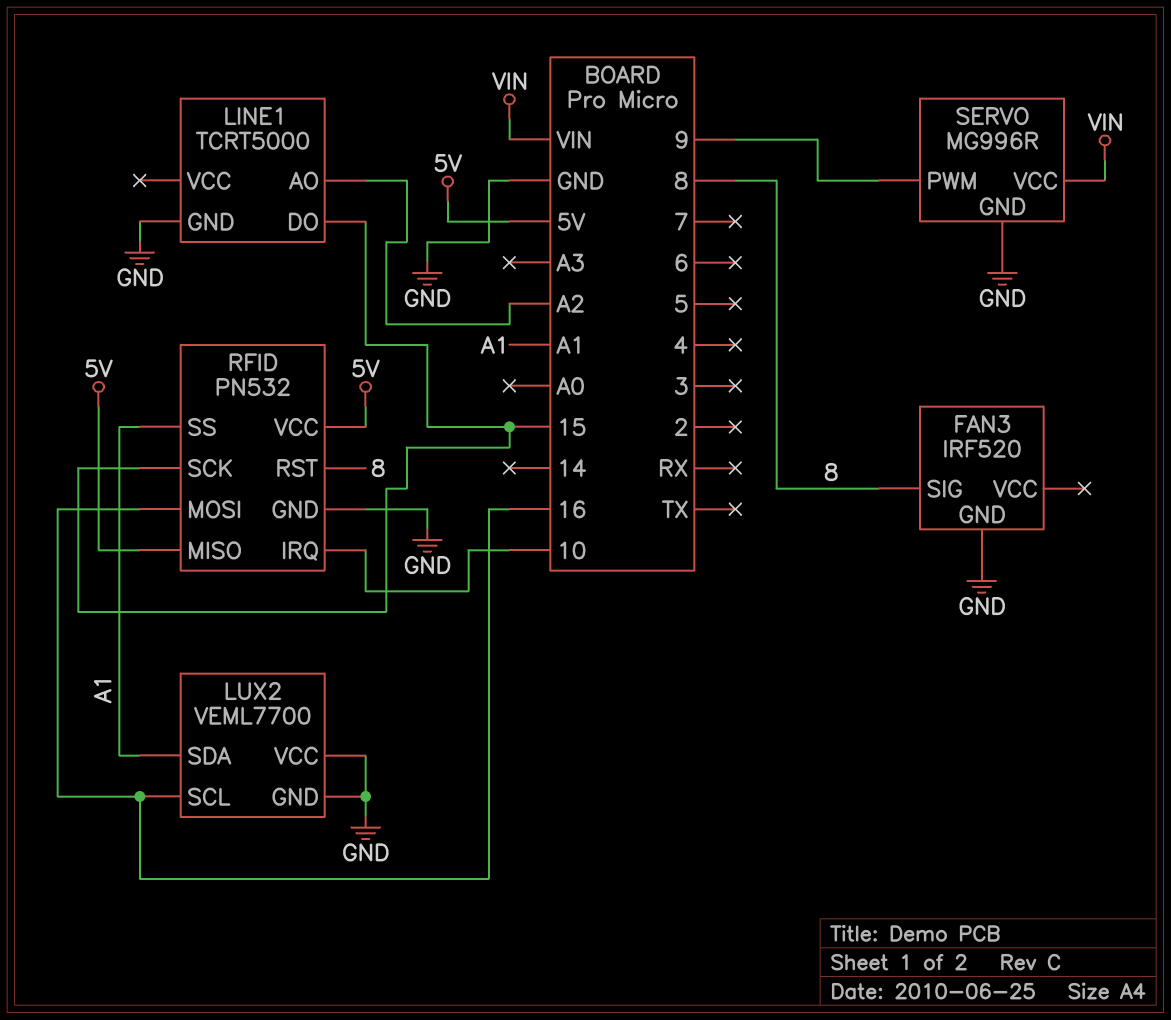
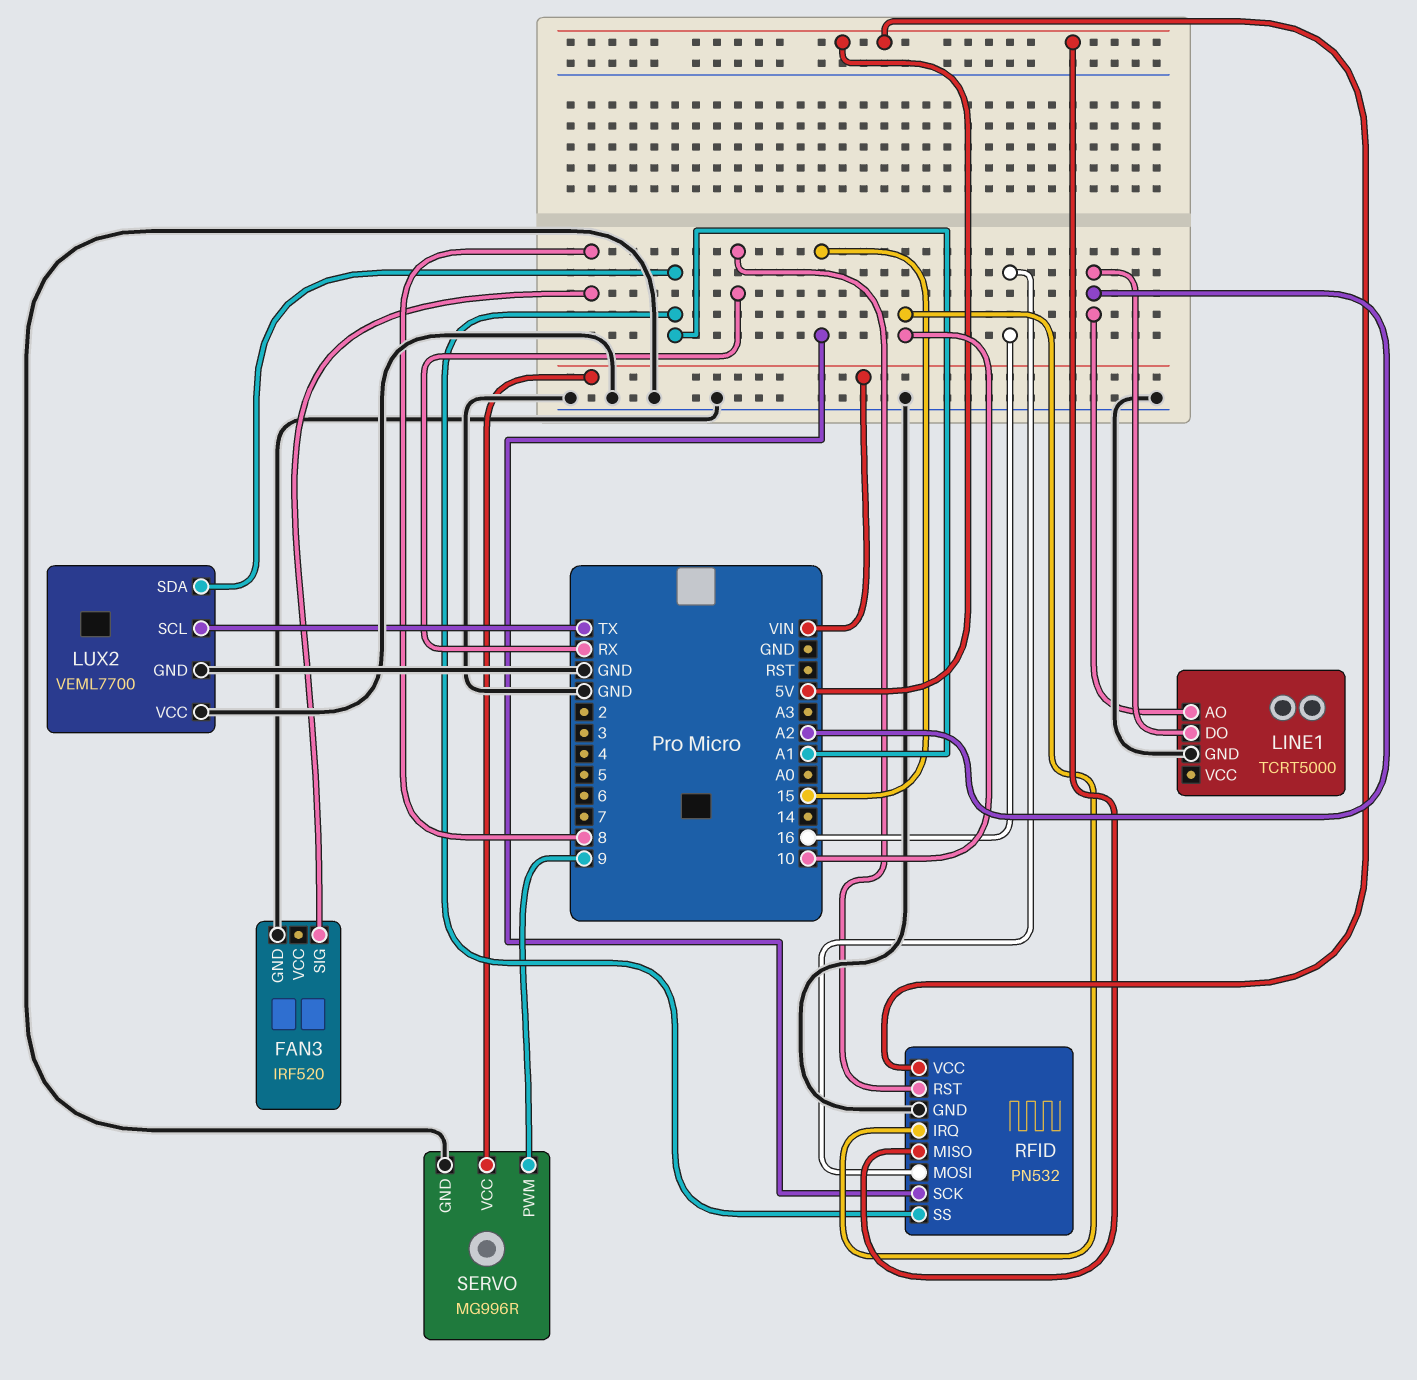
LINE1 pin DO: 15 -> A2
LUX2 pin SCL: 16 -> TX
RFID pin RST: 8 -> RX

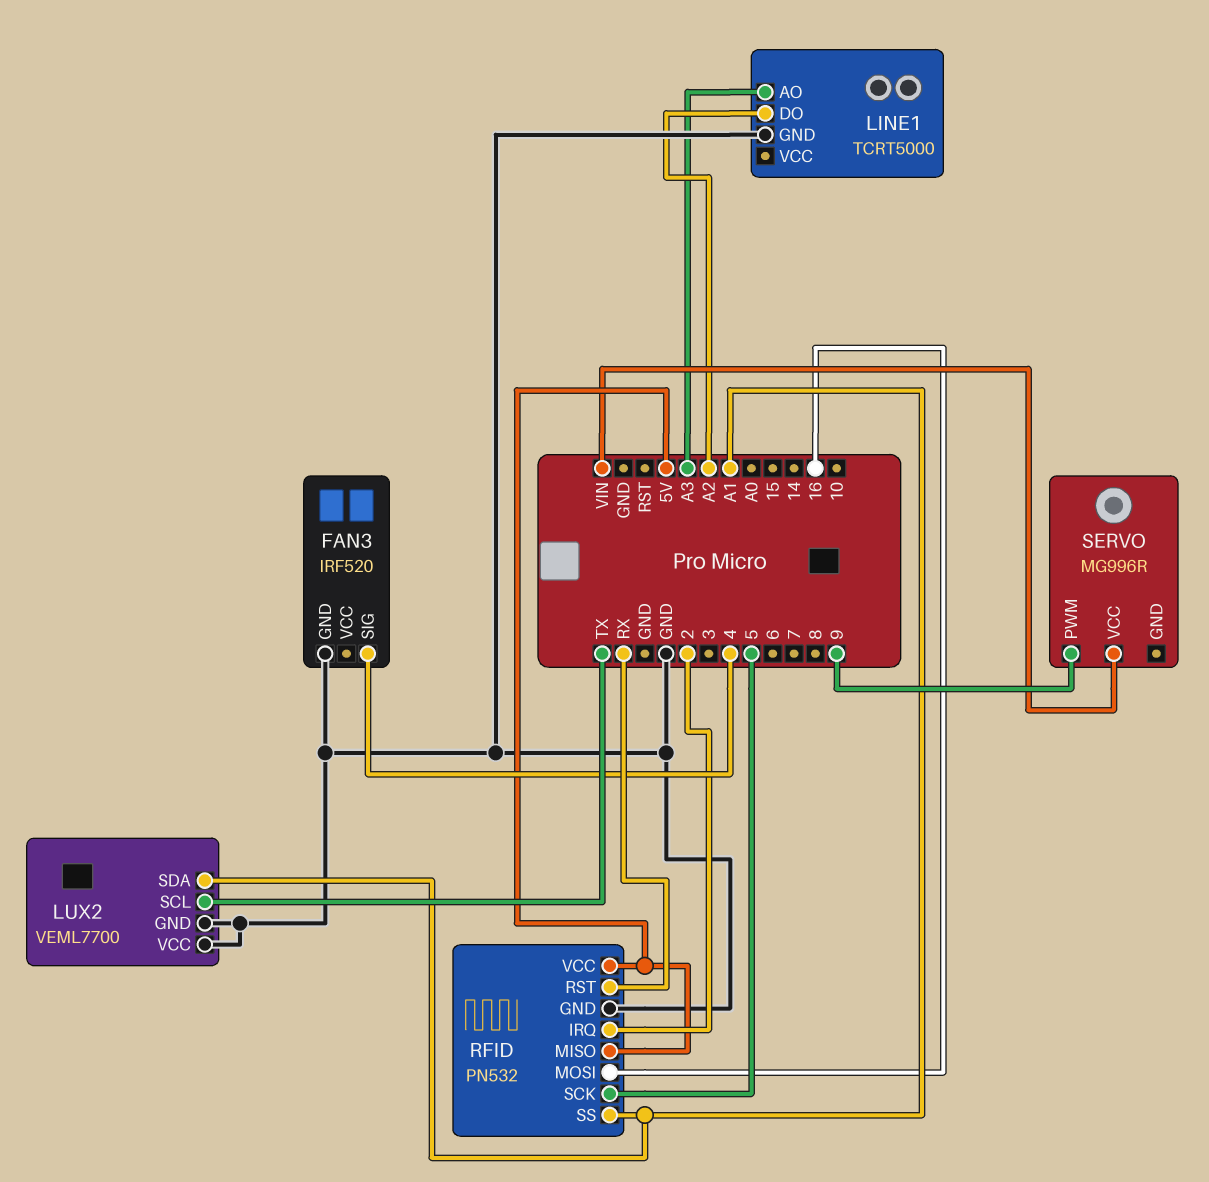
FAN3 pin SIG: 8 -> 4
LINE1 pin AO: A2 -> A3
RFID pin IRQ: 10 -> 2
RFID pin SCK: 15 -> 5
SERVO pin GND: GND -> none

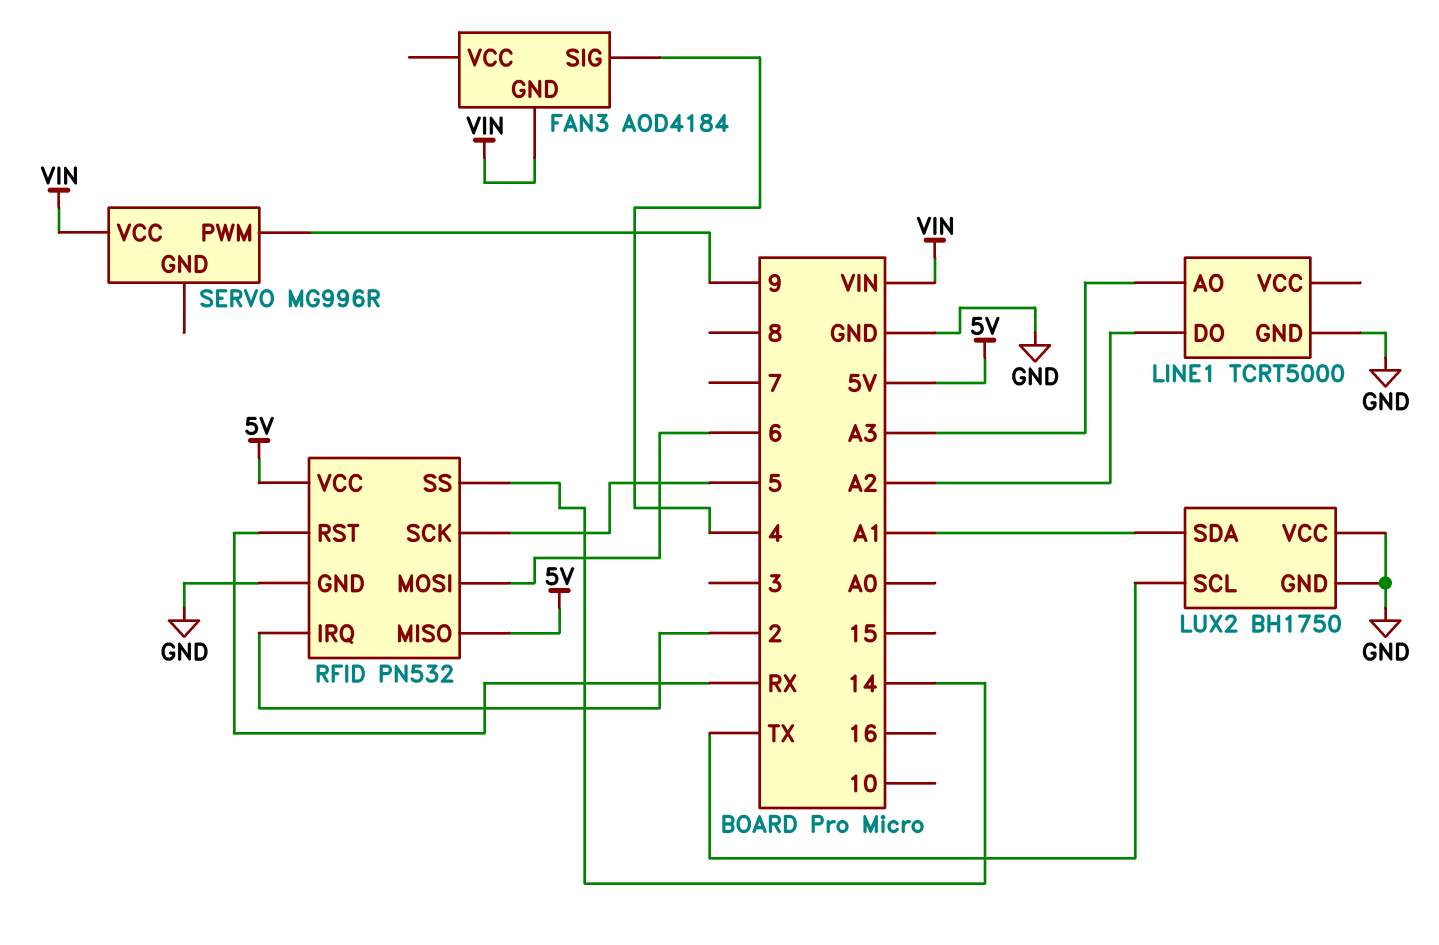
FAN3: IRF520 -> AOD4184
FAN3 pin GND: GND -> VIN
LUX2: VEML7700 -> BH1750
RFID pin MOSI: 16 -> 6
RFID pin SS: A1 -> 14

